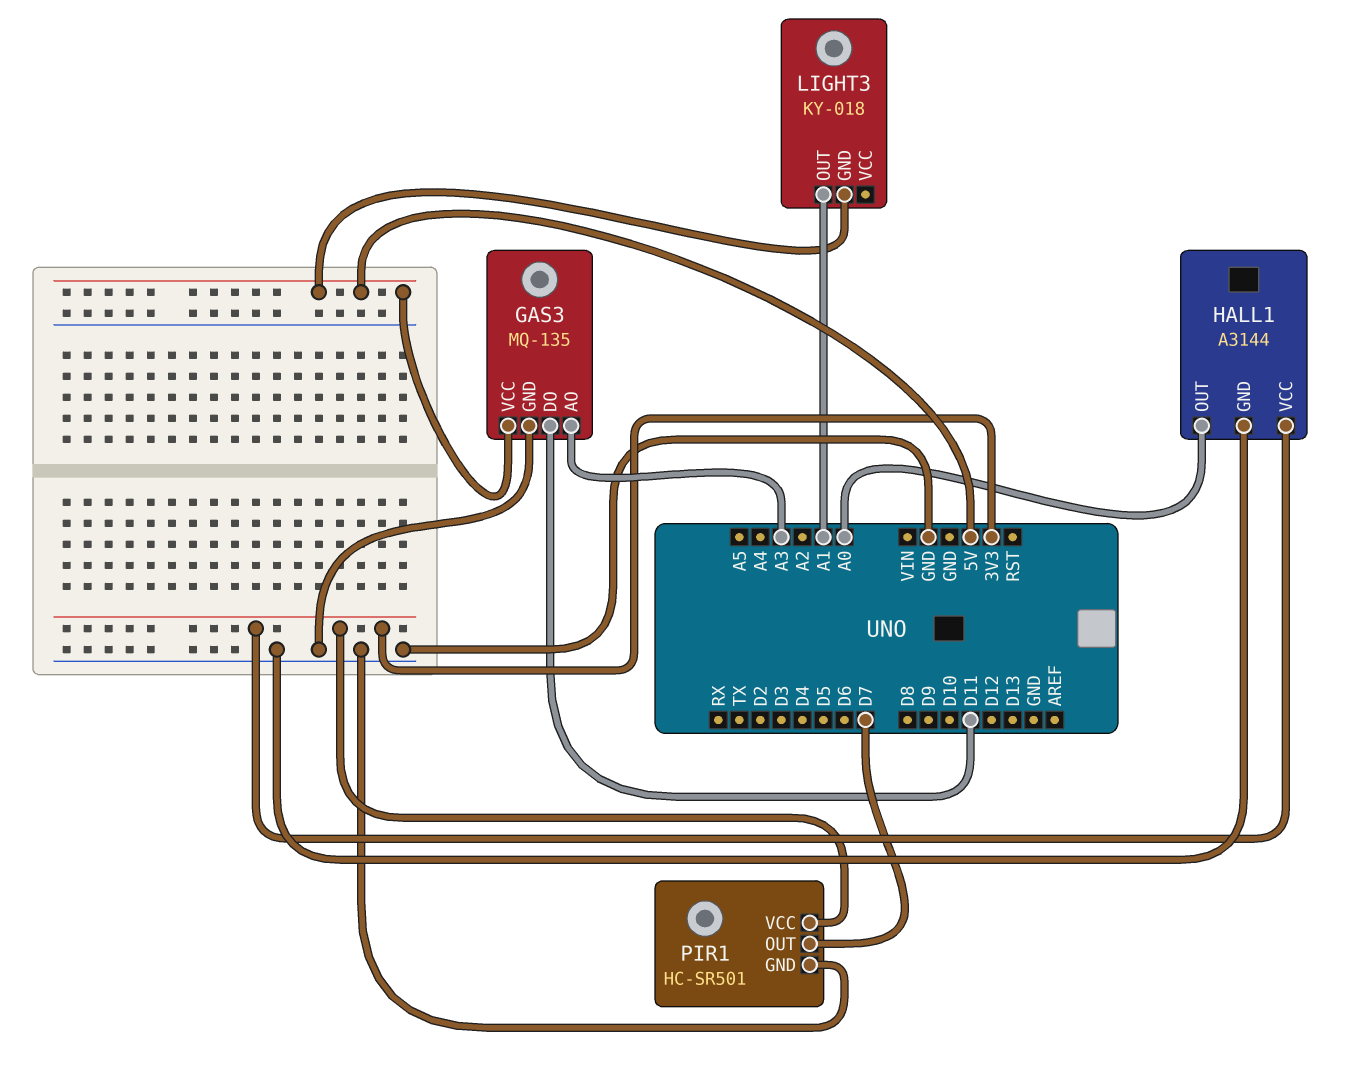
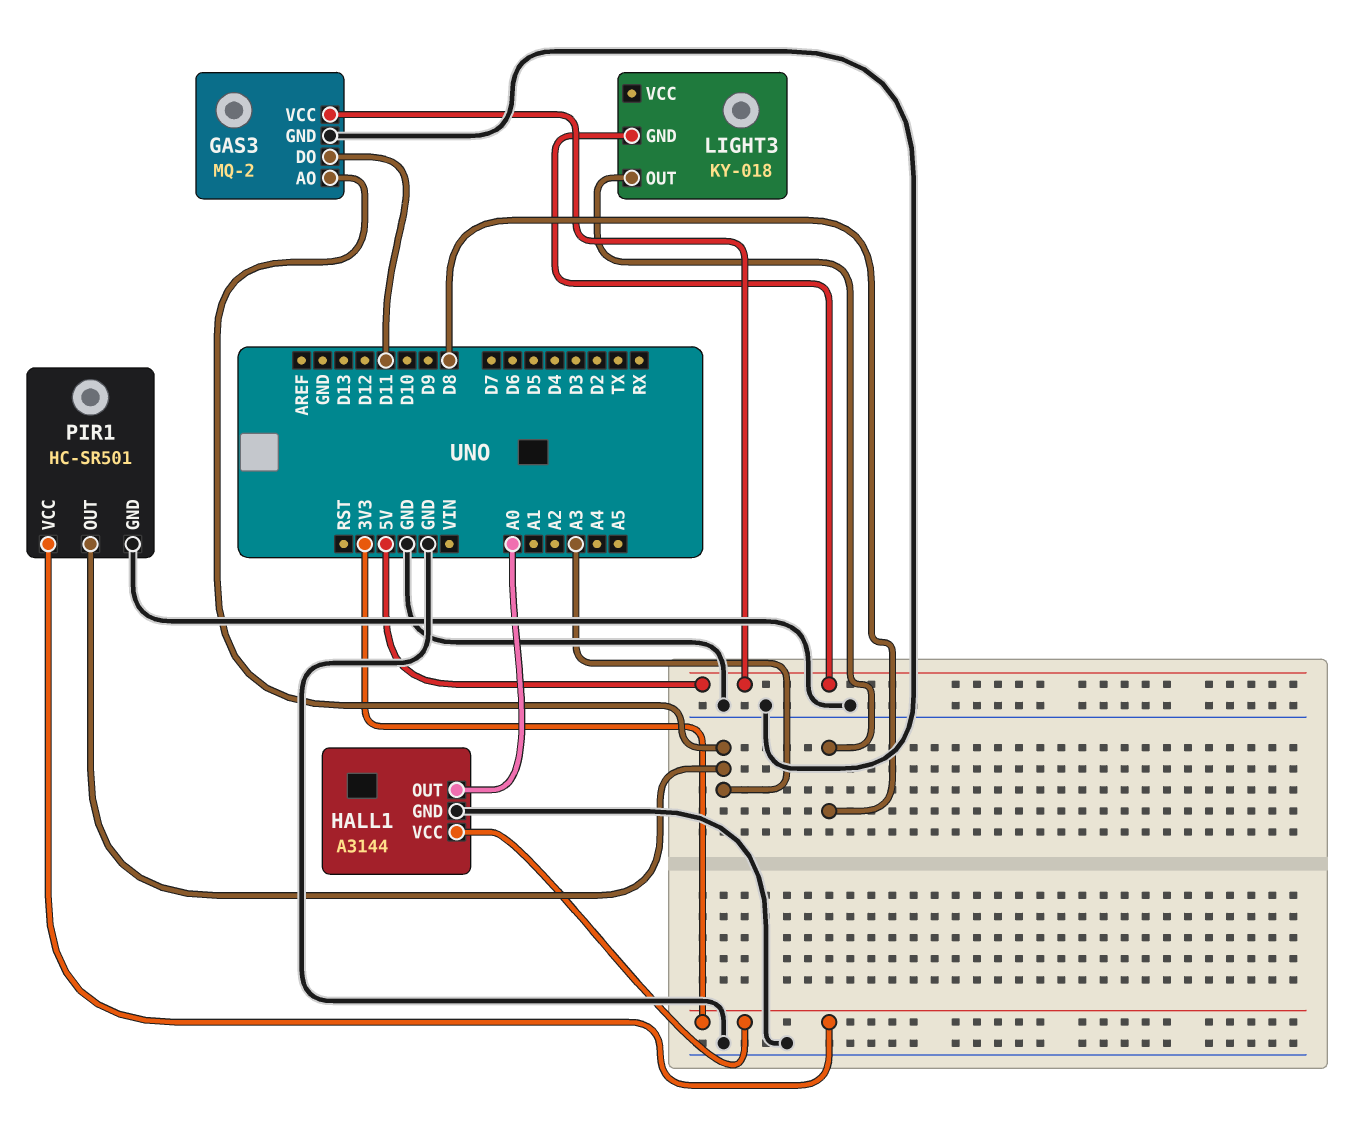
GAS3: MQ-135 -> MQ-2
LIGHT3 pin OUT: A1 -> D8
PIR1 pin OUT: D7 -> A3

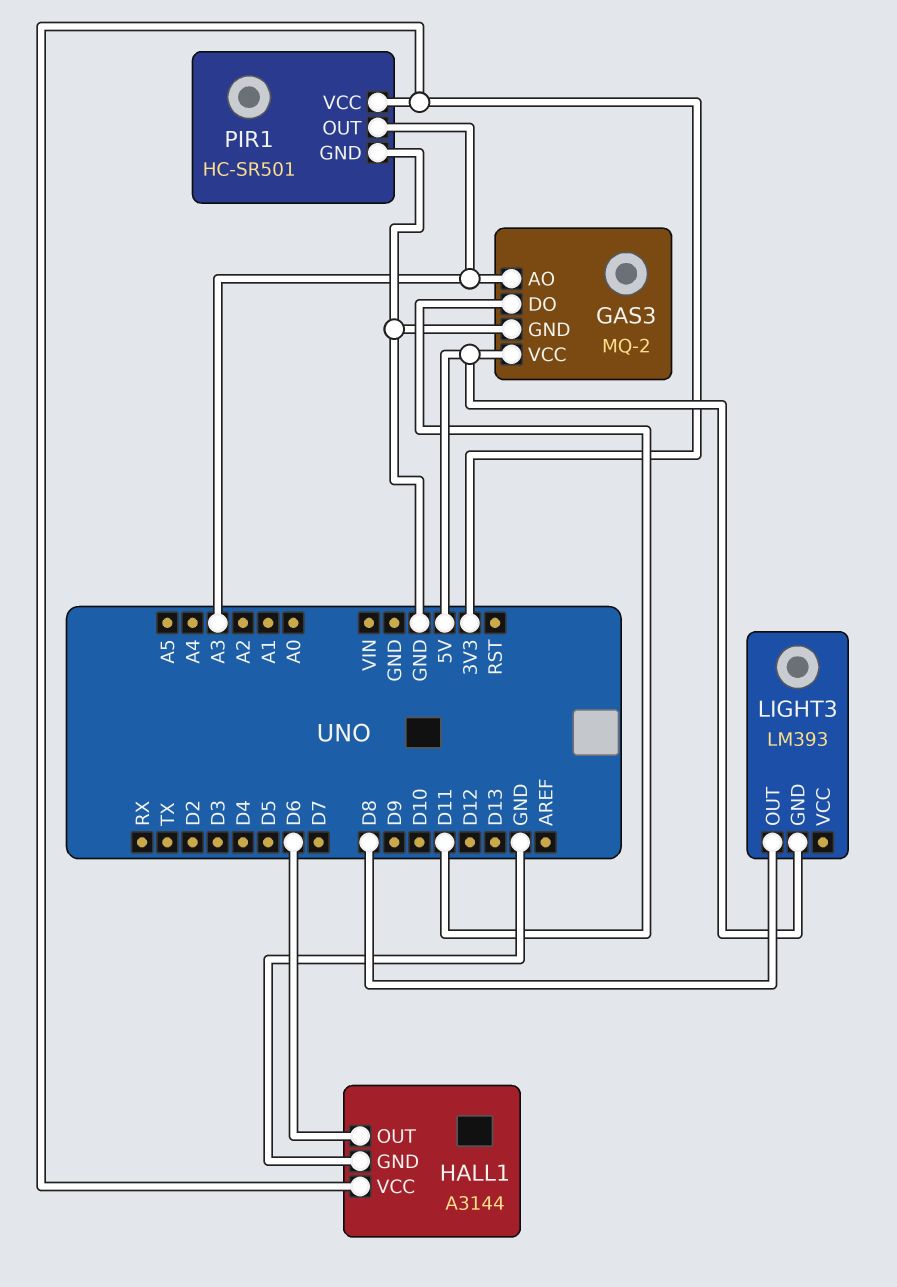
HALL1 pin OUT: A0 -> D6
LIGHT3: KY-018 -> LM393

